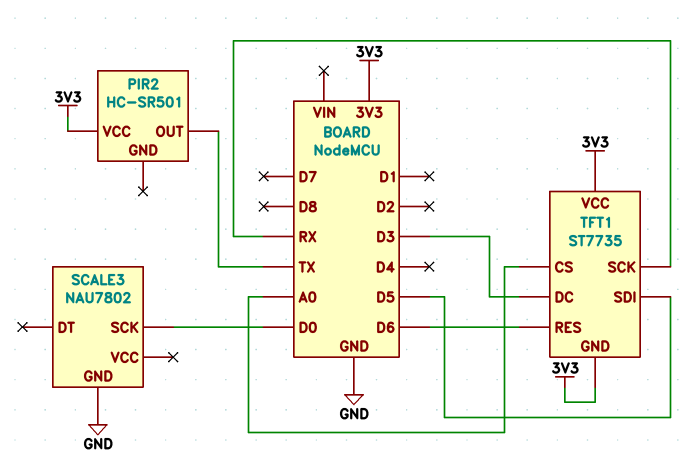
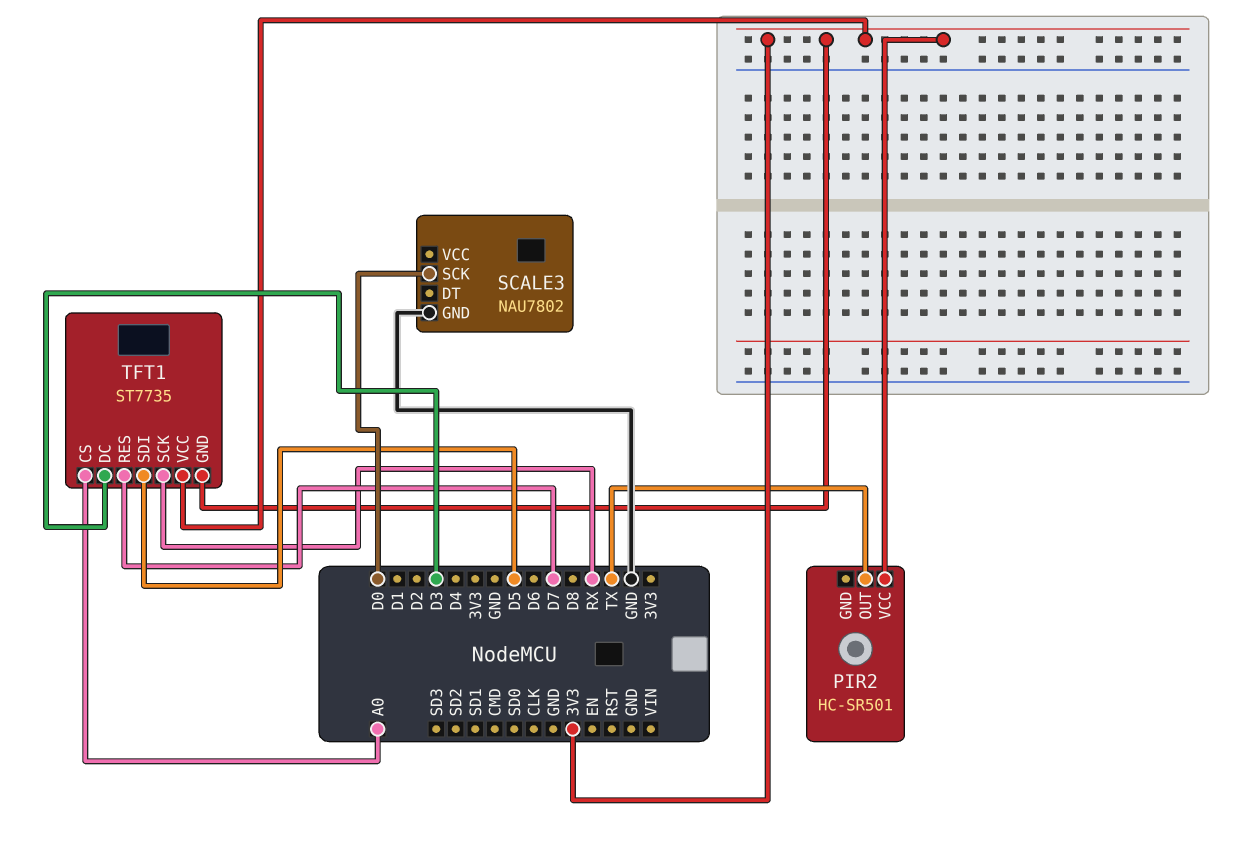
TFT1 pin RES: D6 -> D7

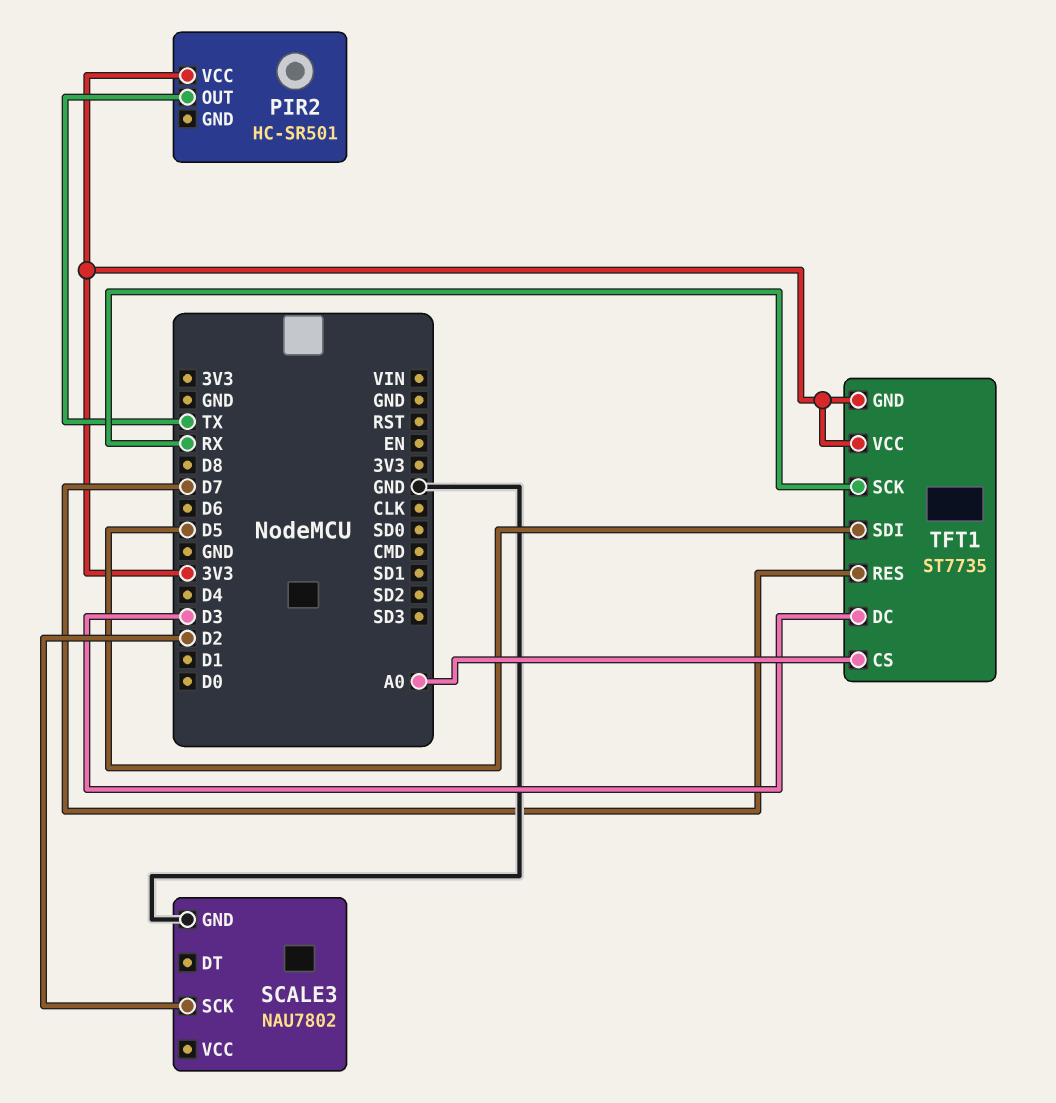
SCALE3 pin SCK: D0 -> D2

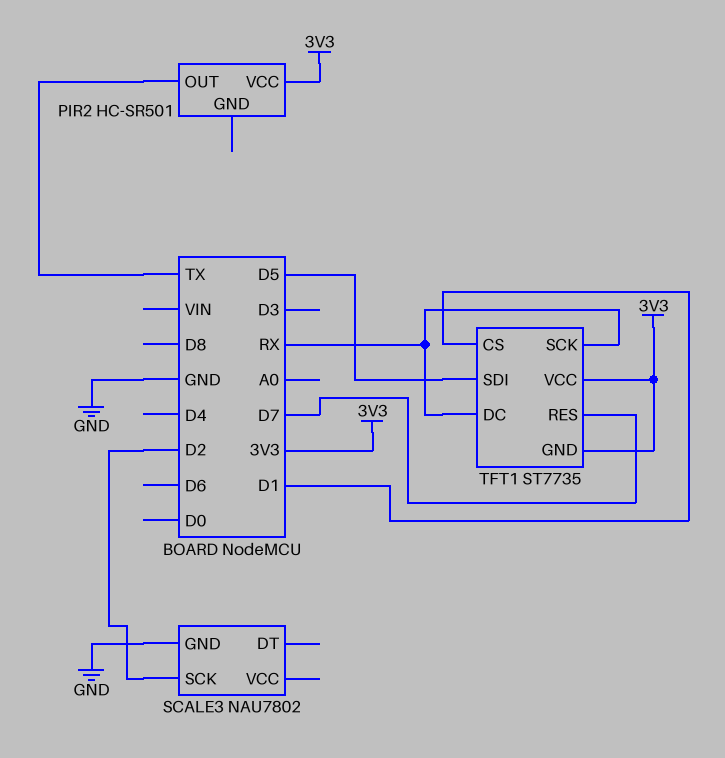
TFT1 pin CS: A0 -> D1
TFT1 pin DC: D3 -> RX

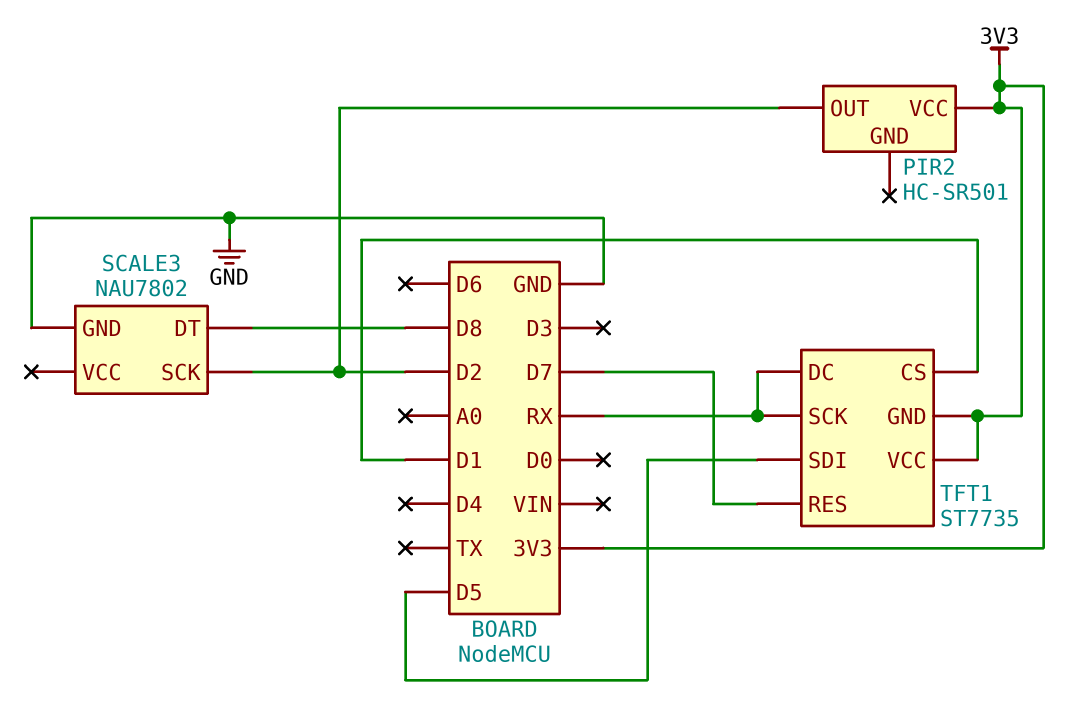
PIR2 pin OUT: TX -> D2
SCALE3 pin DT: none -> D8

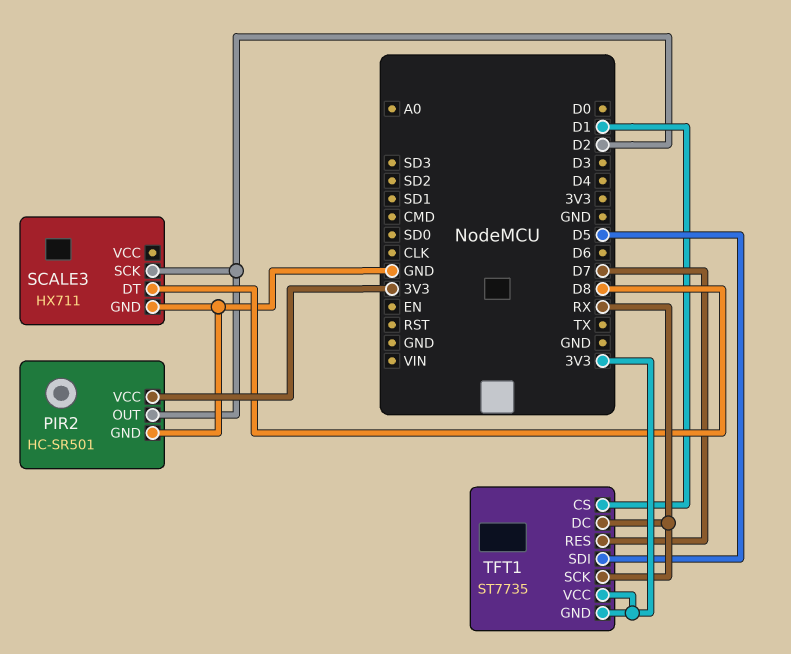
PIR2 pin GND: none -> GND
SCALE3: NAU7802 -> HX711

